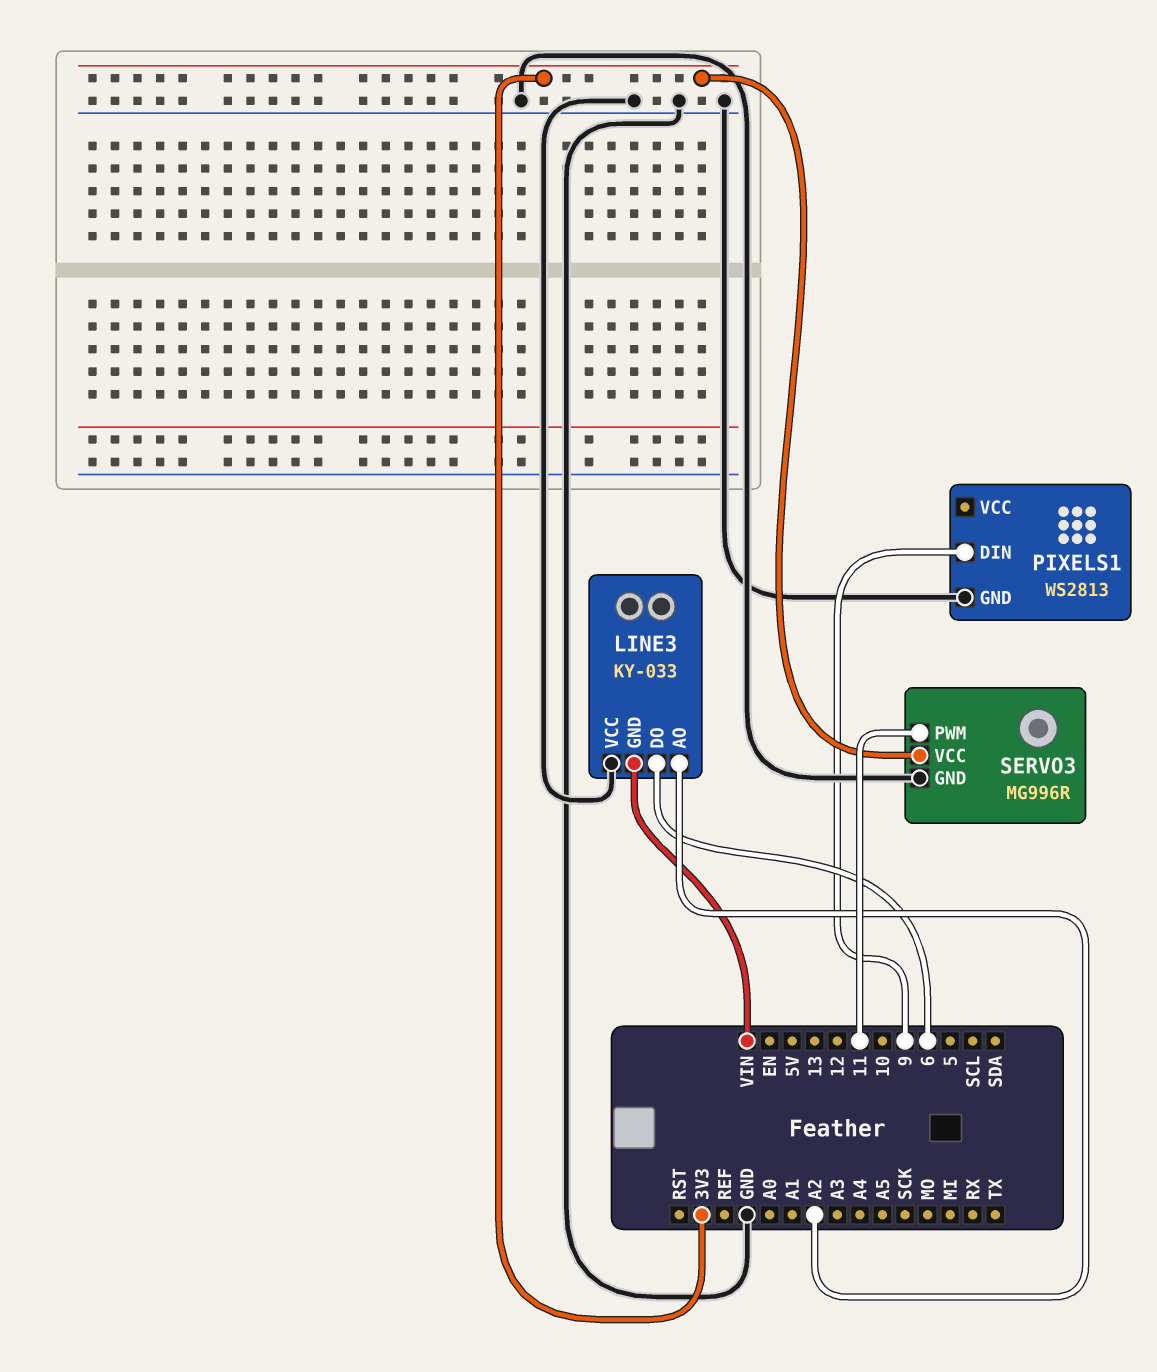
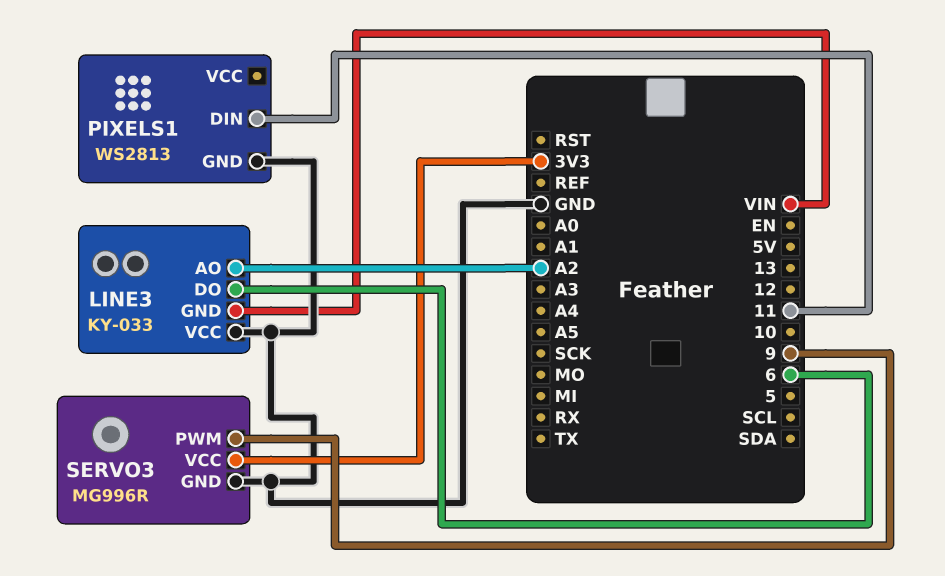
PIXELS1 pin DIN: 9 -> 11
SERVO3 pin PWM: 11 -> 9

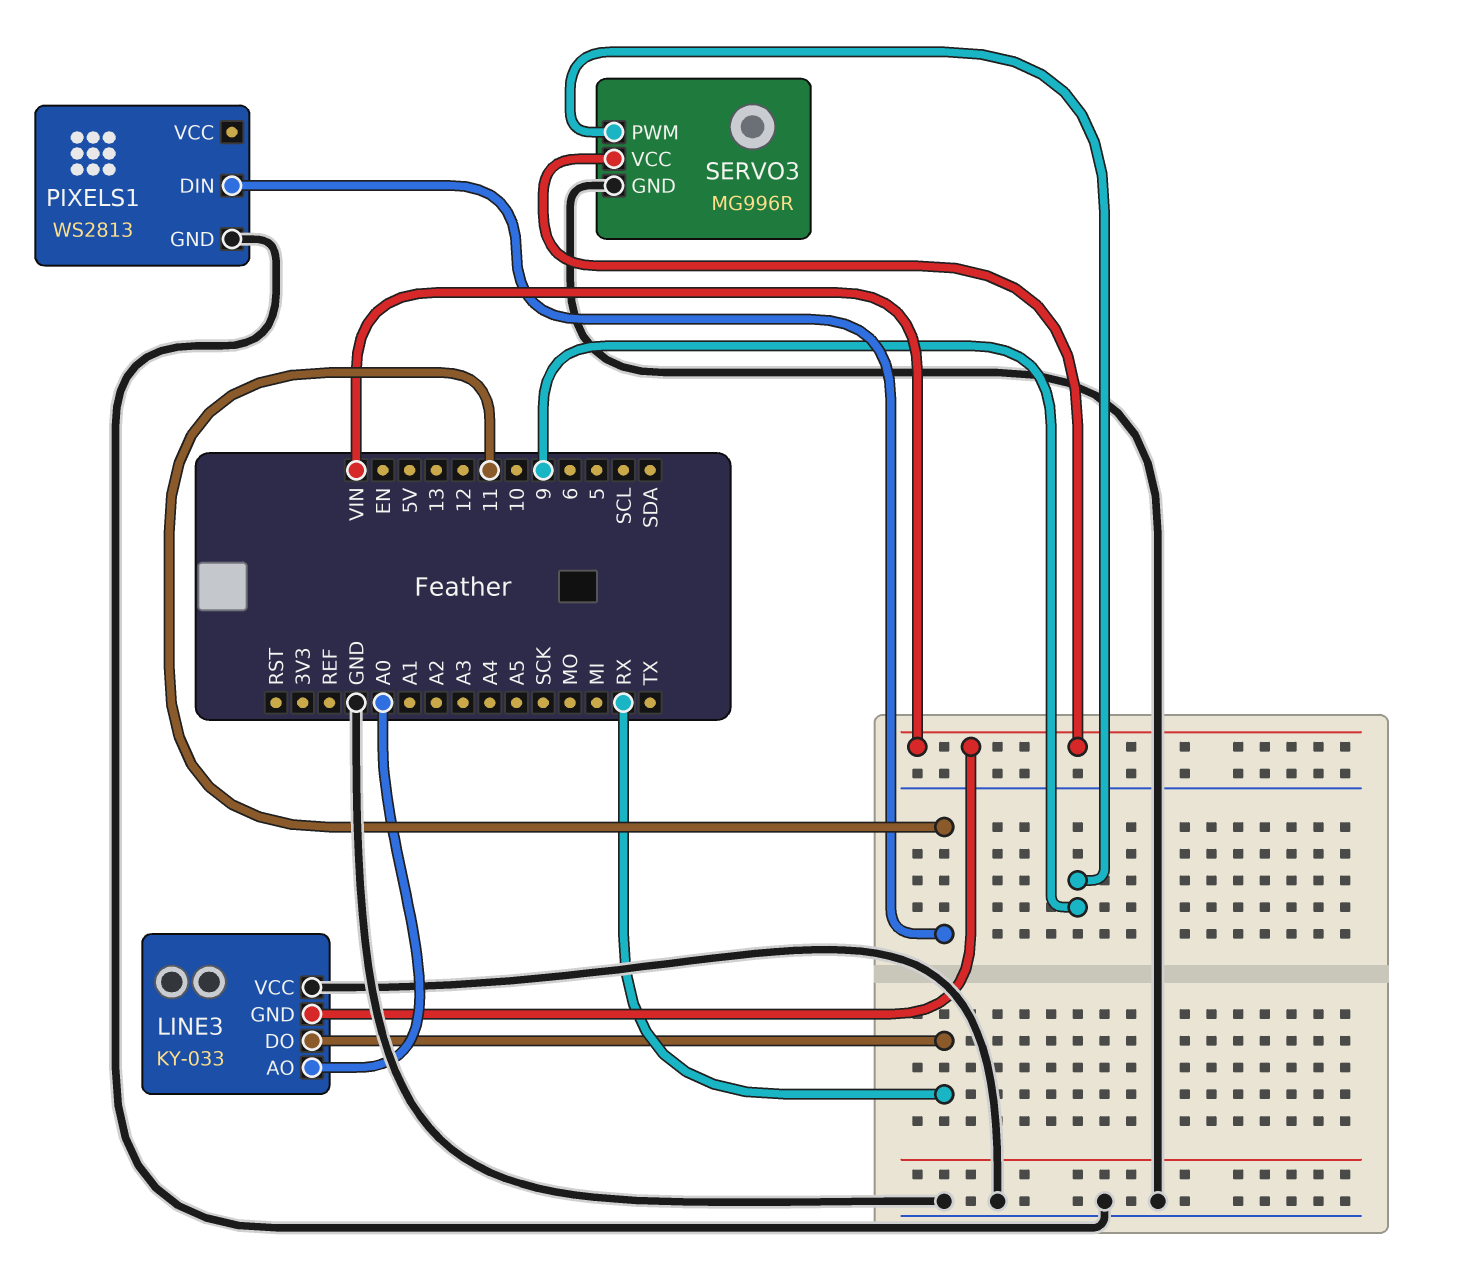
LINE3 pin AO: A2 -> A0
LINE3 pin DO: 6 -> RX
SERVO3 pin VCC: 3V3 -> VIN

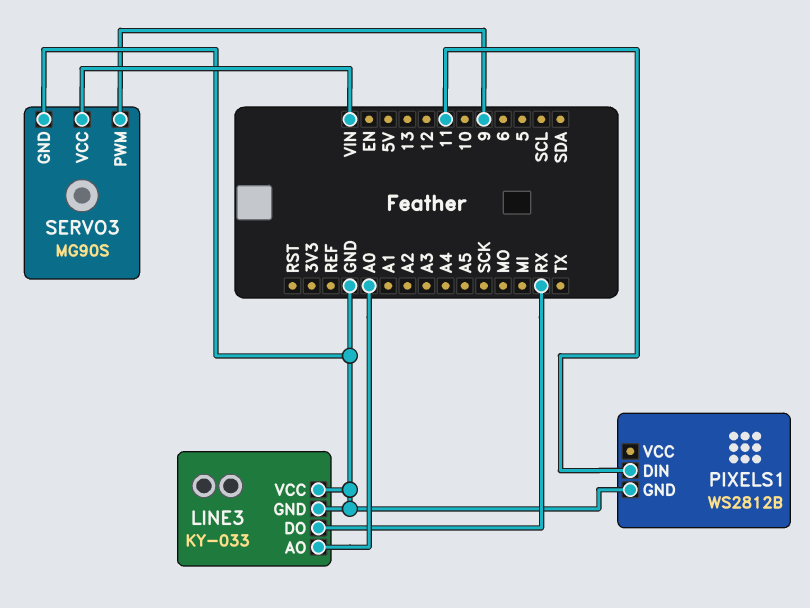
LINE3 pin GND: VIN -> GND
PIXELS1: WS2813 -> WS2812B
SERVO3: MG996R -> MG90S

